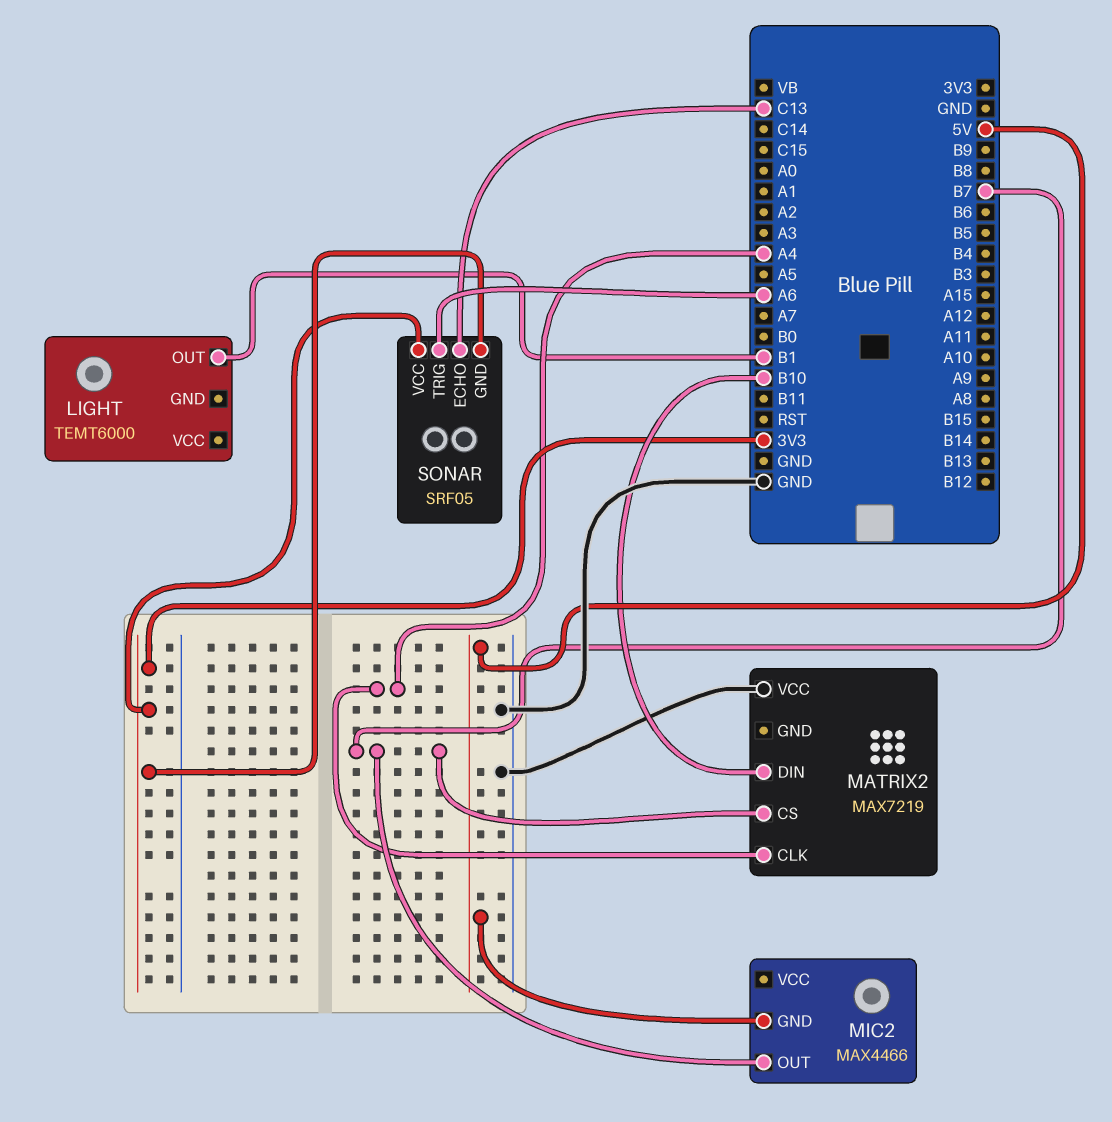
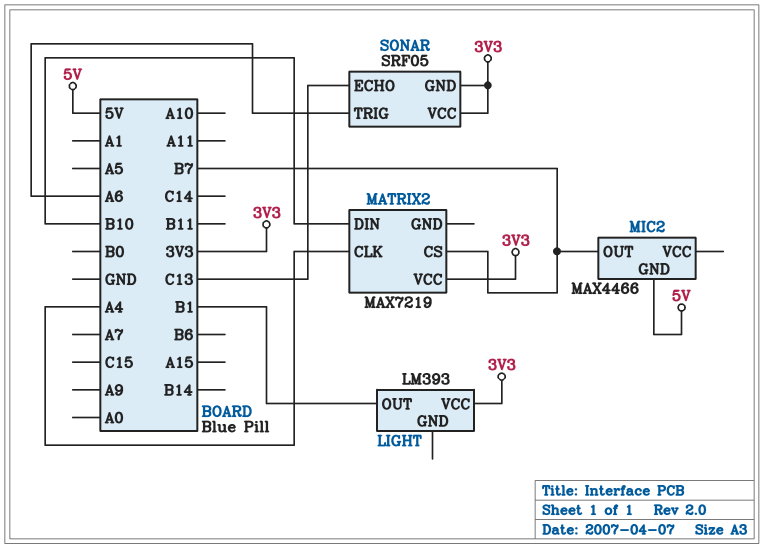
LIGHT: TEMT6000 -> LM393
LIGHT pin VCC: none -> 3V3
MATRIX2 pin VCC: GND -> 3V3

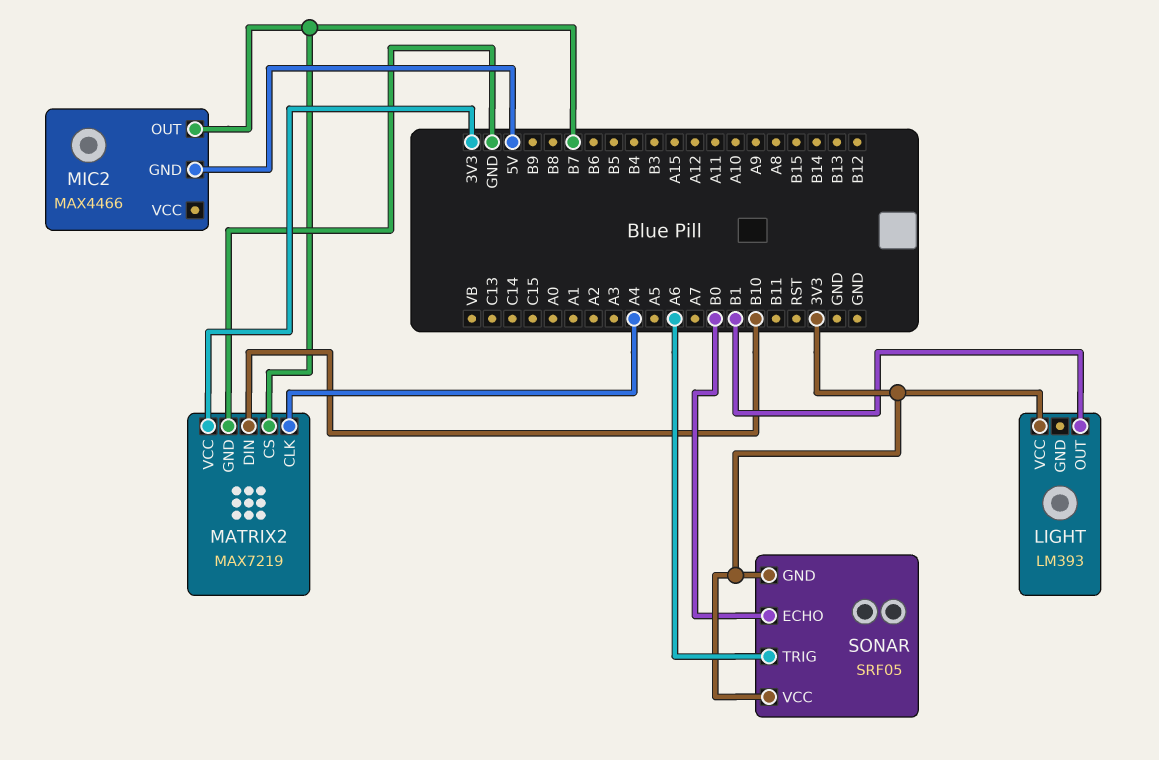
MATRIX2 pin GND: none -> GND
SONAR pin ECHO: C13 -> B0

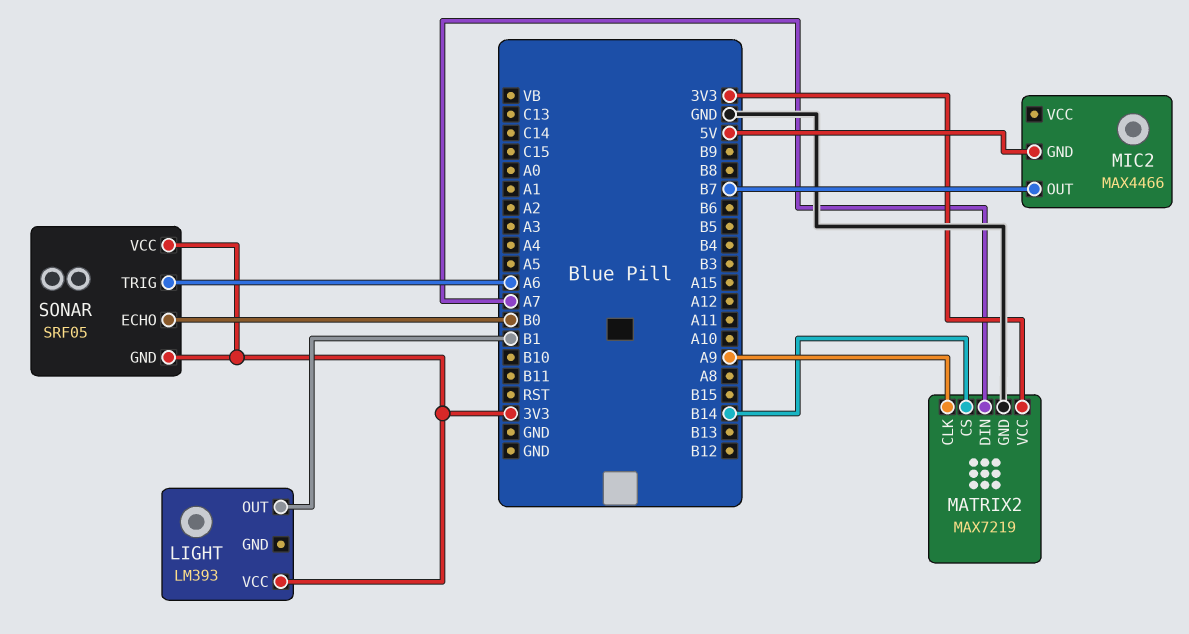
MATRIX2 pin CLK: A4 -> A9
MATRIX2 pin CS: B7 -> B14
MATRIX2 pin DIN: B10 -> A7

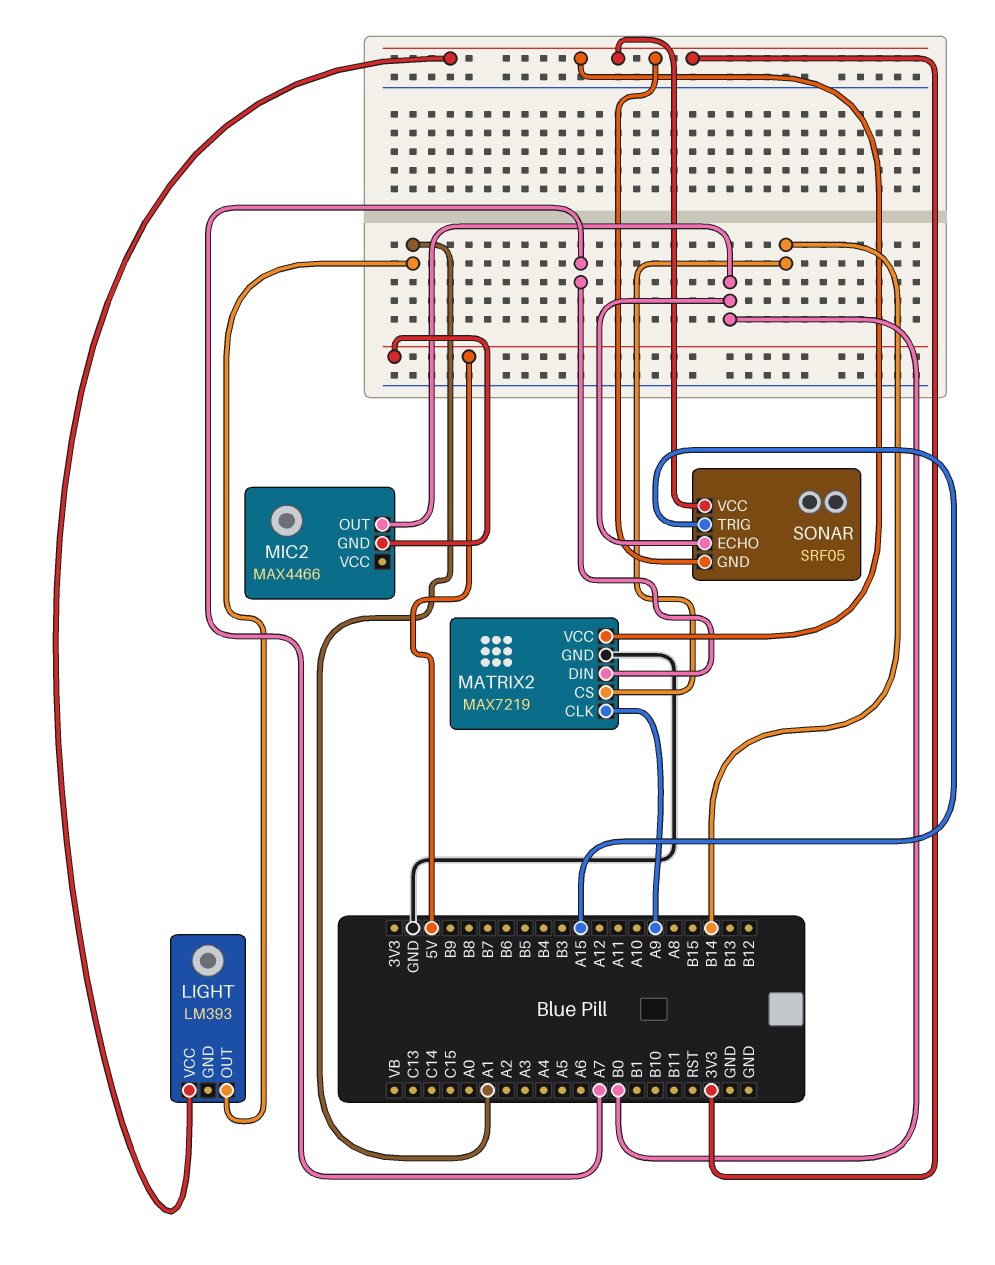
LIGHT pin OUT: B1 -> A1
MIC2 pin OUT: B7 -> B0
SONAR pin TRIG: A6 -> A15

